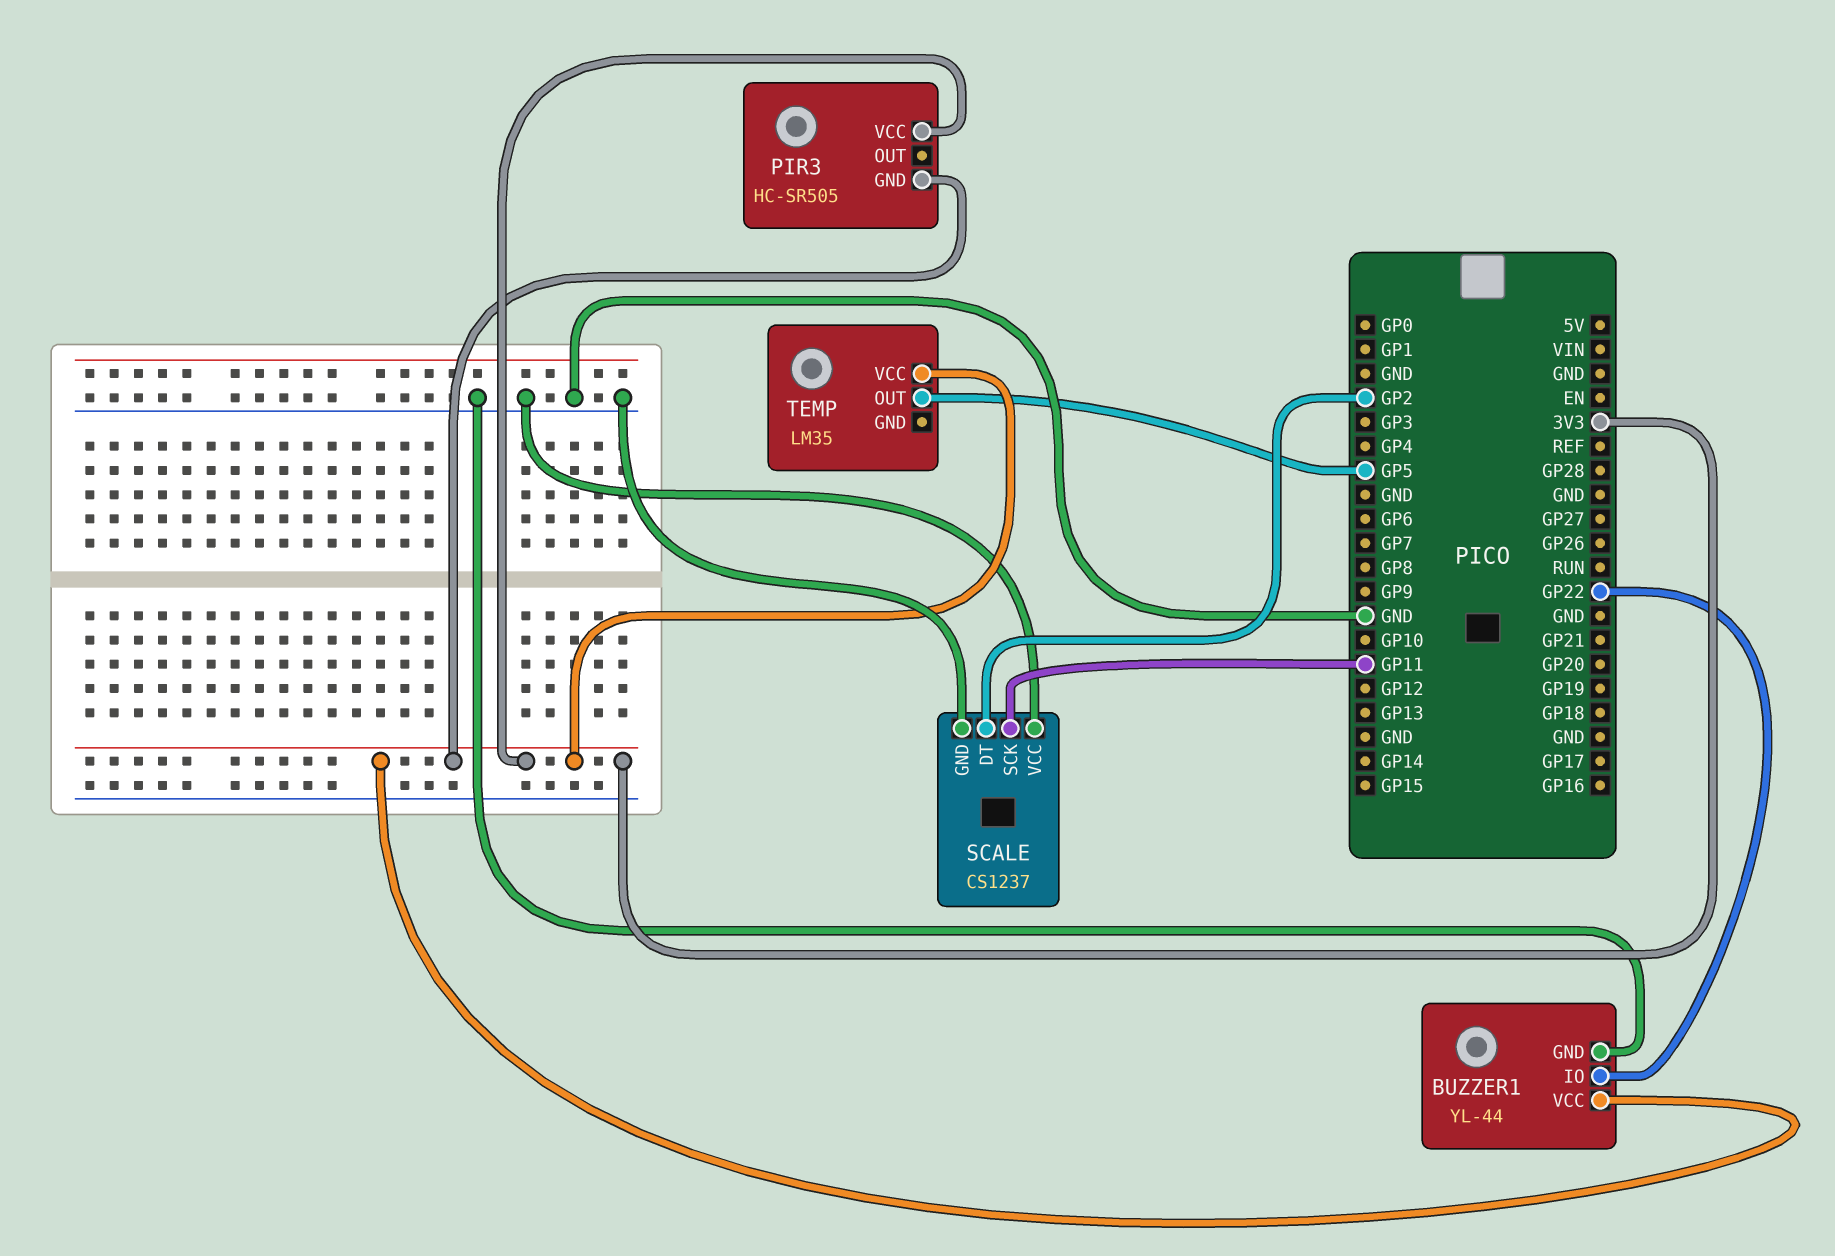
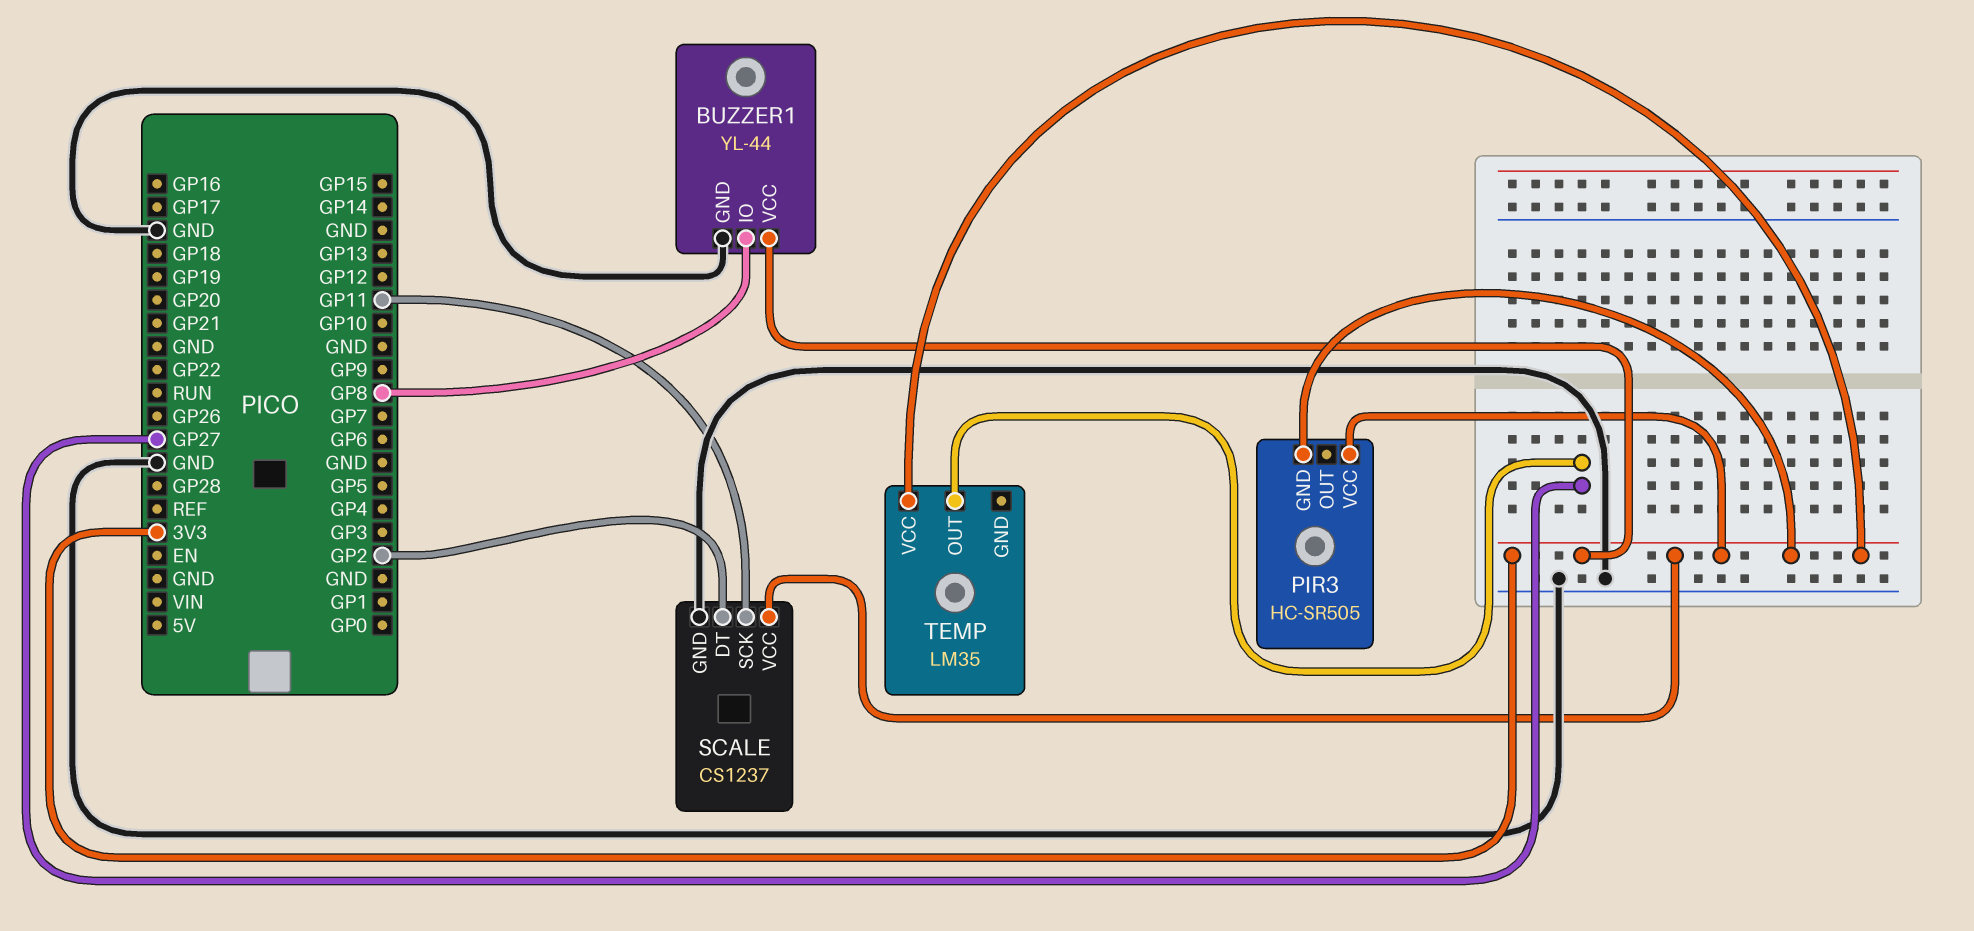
BUZZER1 pin IO: GP22 -> GP8
SCALE pin VCC: GND -> 3V3
TEMP pin OUT: GP5 -> GP27

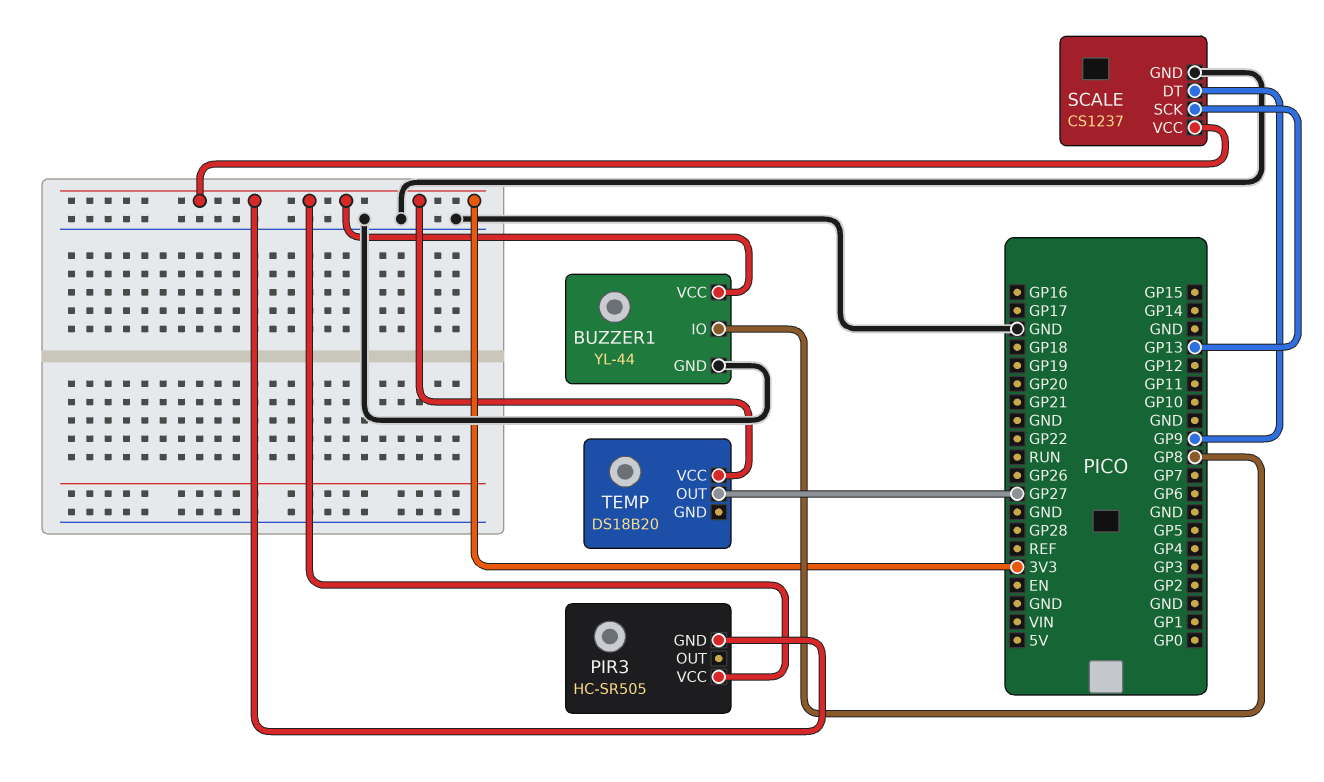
SCALE pin DT: GP2 -> GP9
SCALE pin SCK: GP11 -> GP13
TEMP: LM35 -> DS18B20

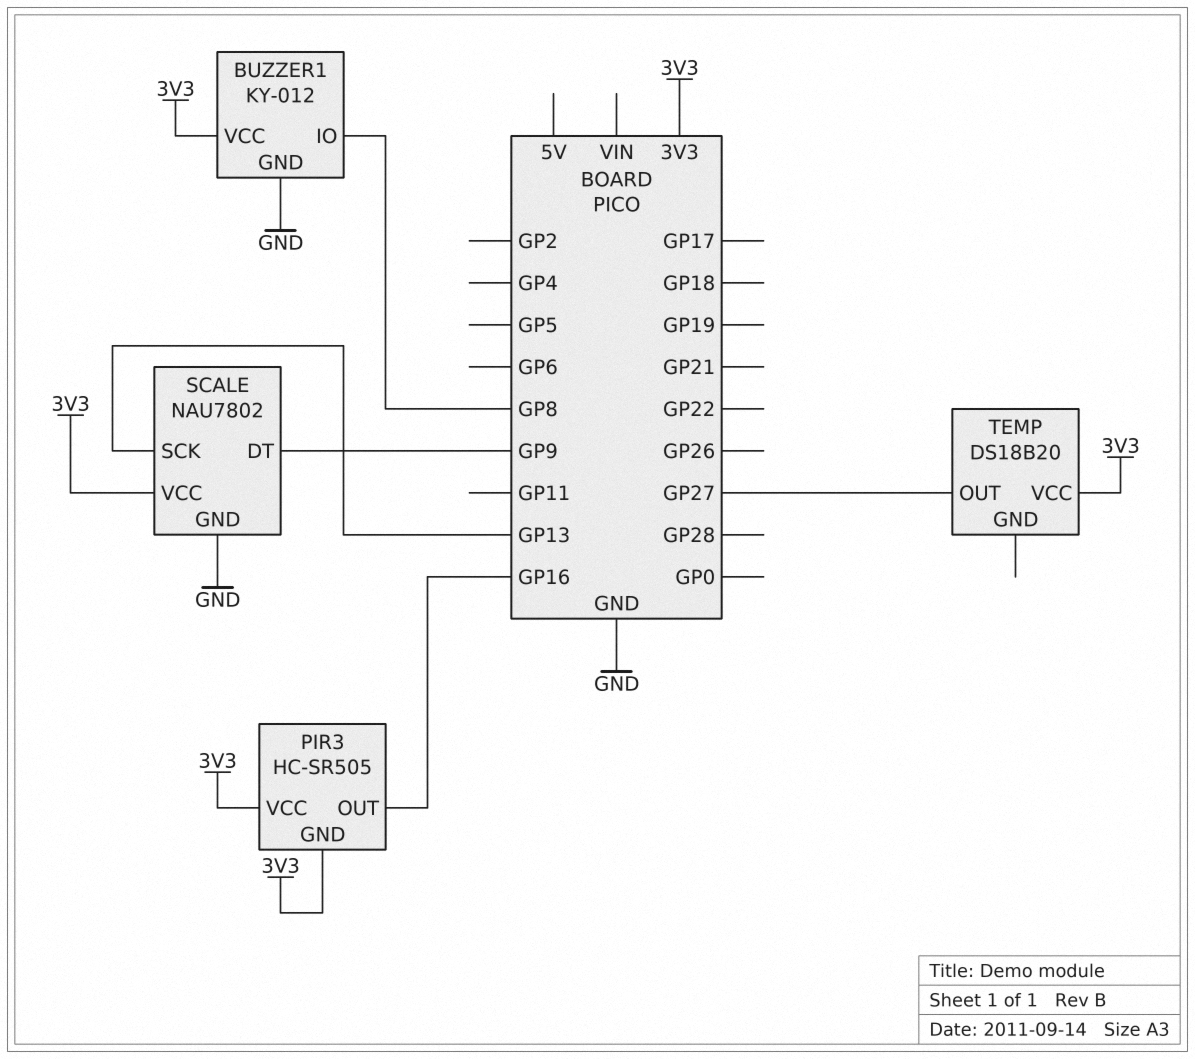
BUZZER1: YL-44 -> KY-012
PIR3 pin OUT: none -> GP16
SCALE: CS1237 -> NAU7802

